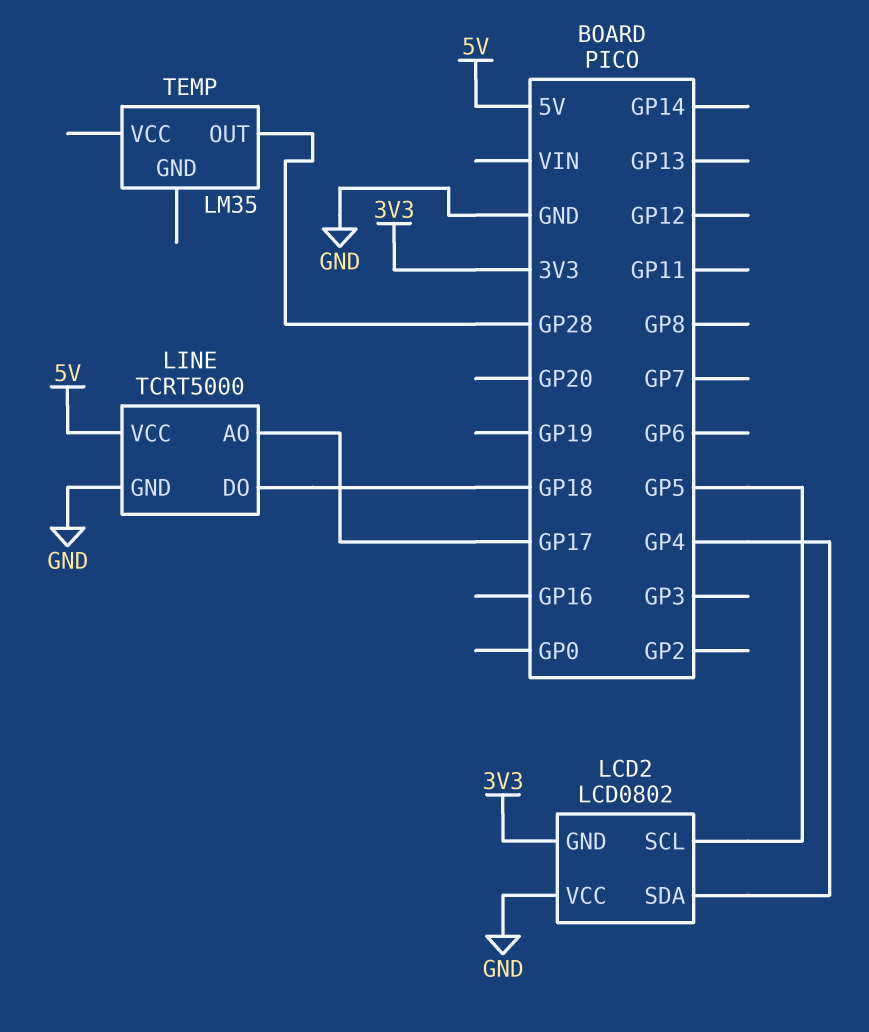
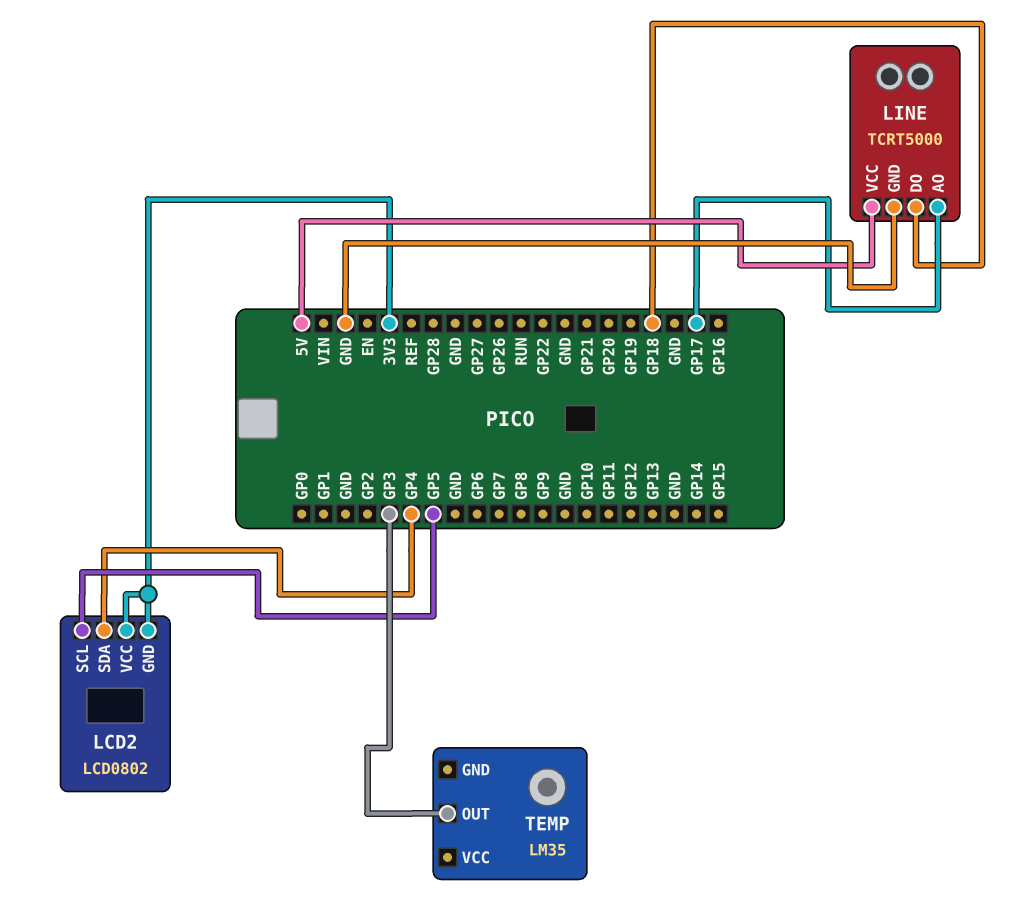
LCD2 pin VCC: GND -> 3V3
TEMP pin OUT: GP28 -> GP3

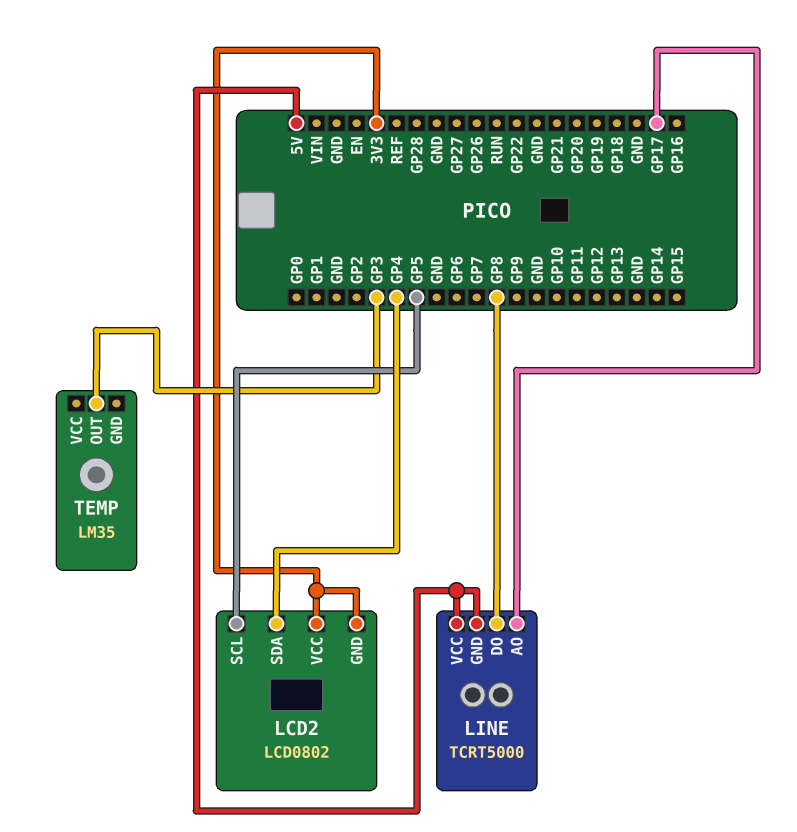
LINE pin DO: GP18 -> GP8
LINE pin GND: GND -> 5V

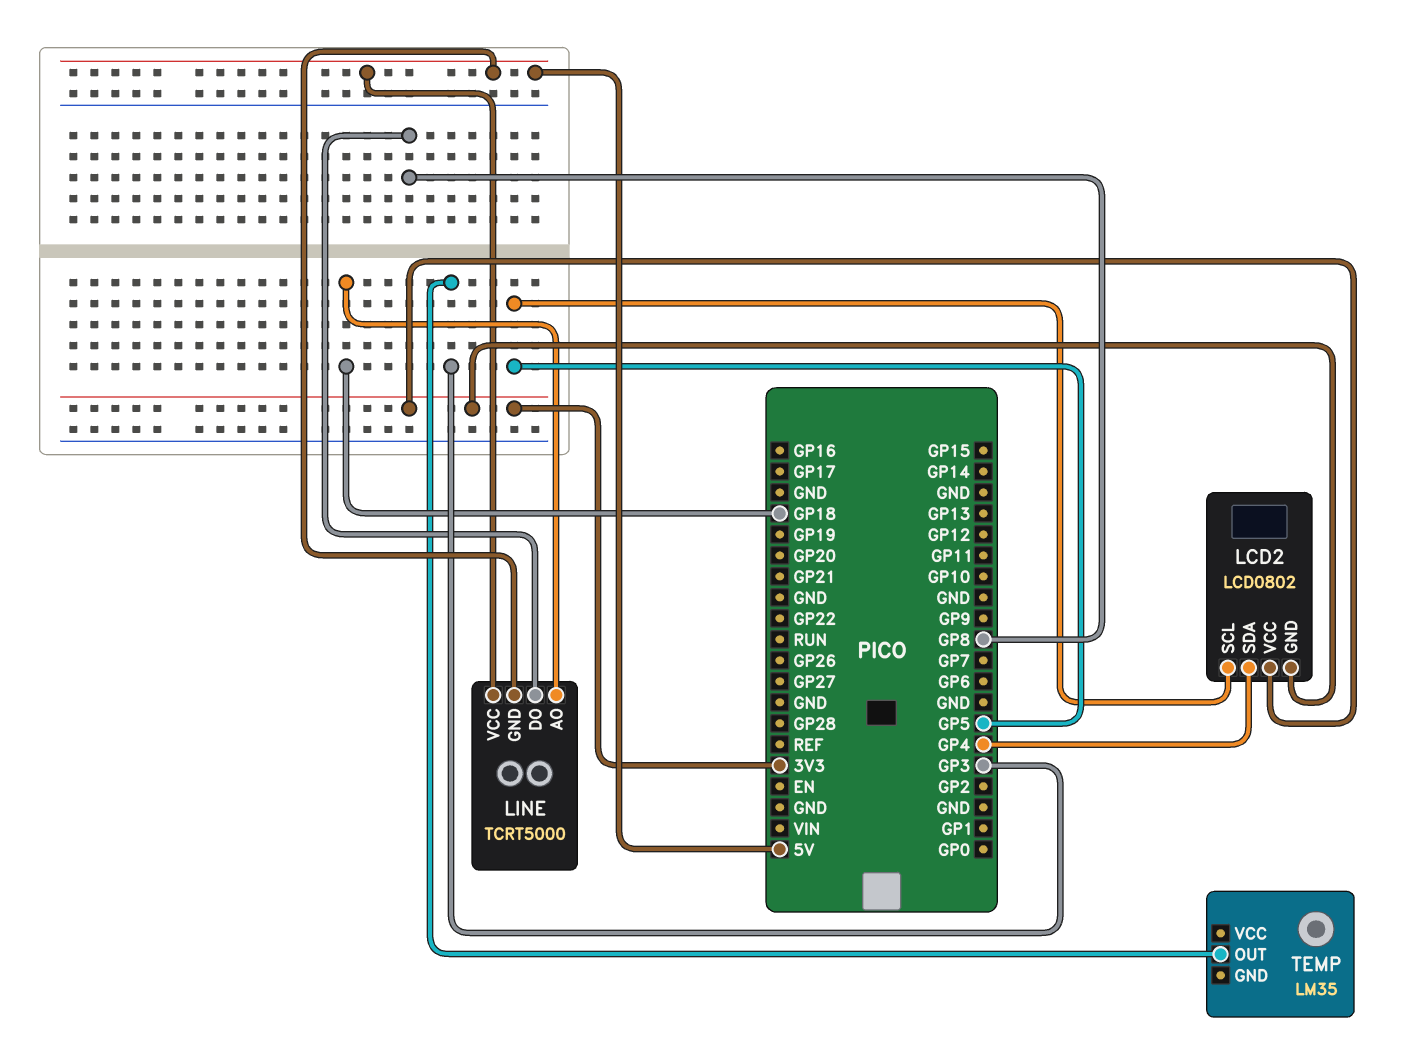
LINE pin AO: GP17 -> GP18

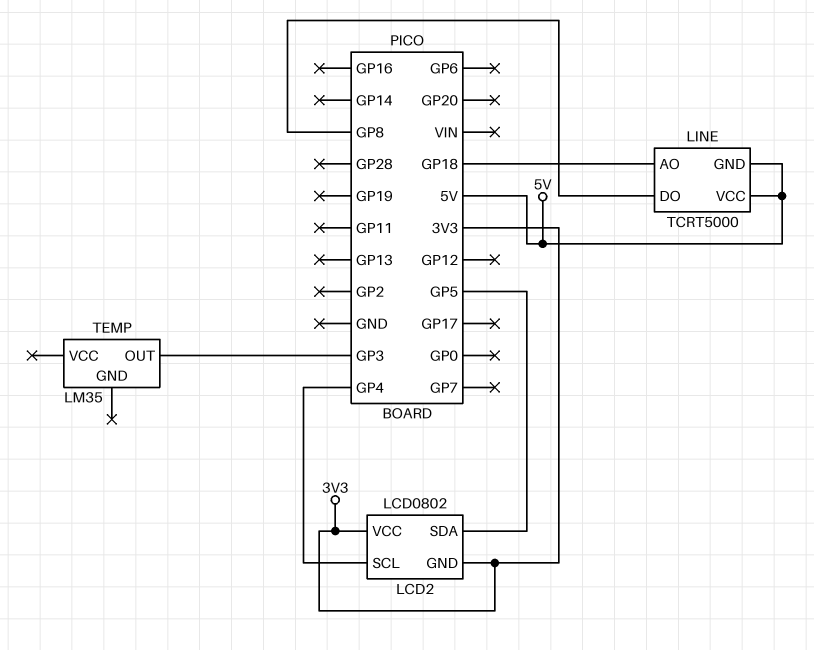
LCD2 pin SCL: GP5 -> GP4
LCD2 pin SDA: GP4 -> GP5

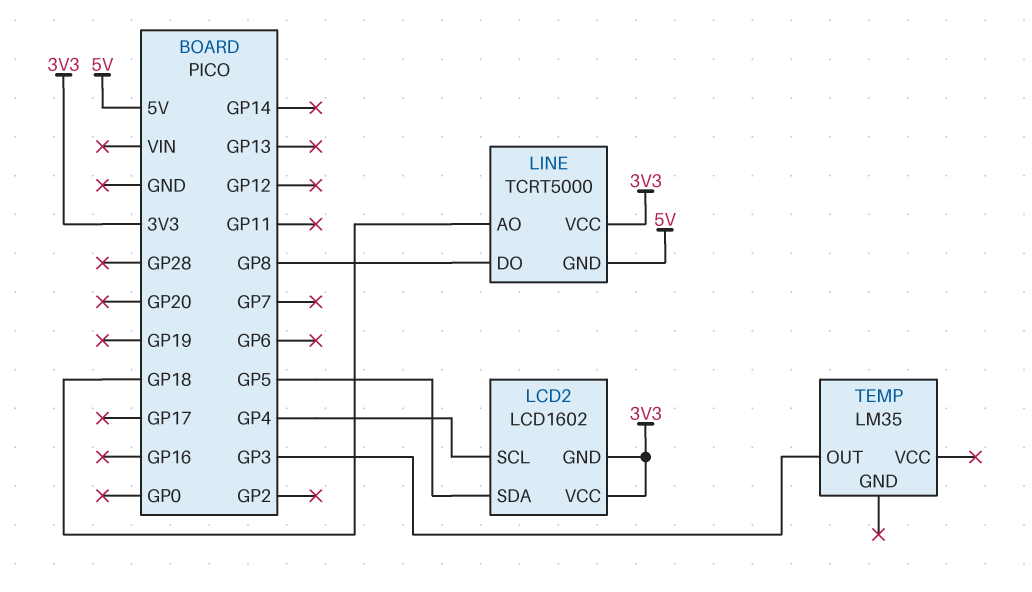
LCD2: LCD0802 -> LCD1602
LINE pin VCC: 5V -> 3V3

